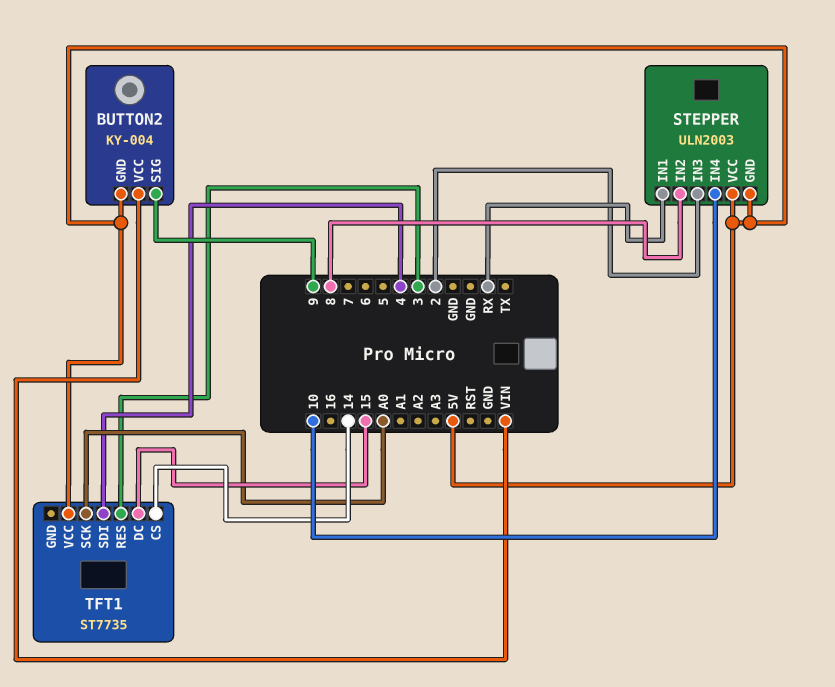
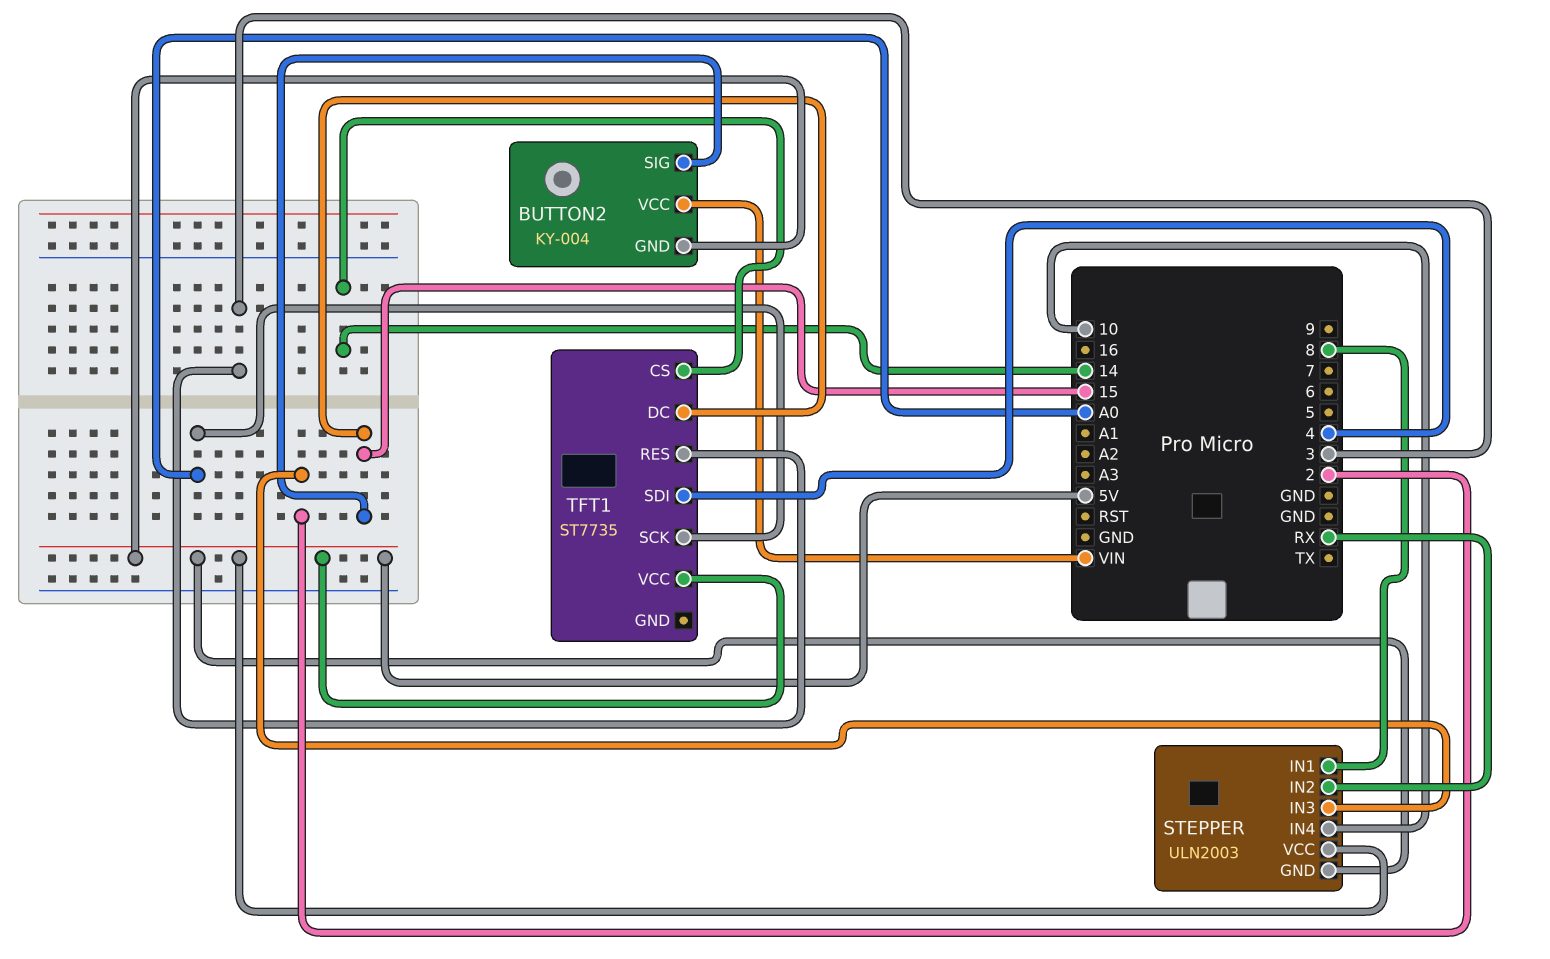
BUTTON2 pin SIG: 9 -> 15
STEPPER pin IN1: RX -> 8
STEPPER pin IN2: 8 -> RX

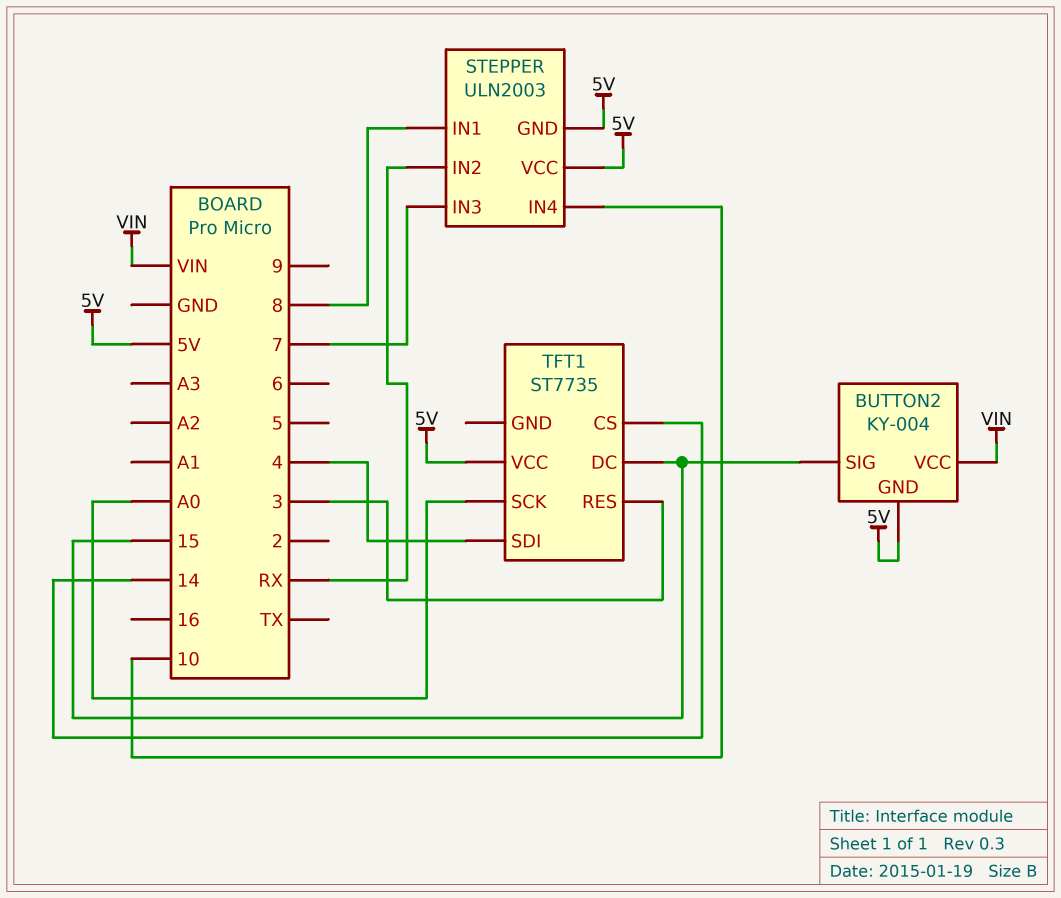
STEPPER pin IN3: 2 -> 7

